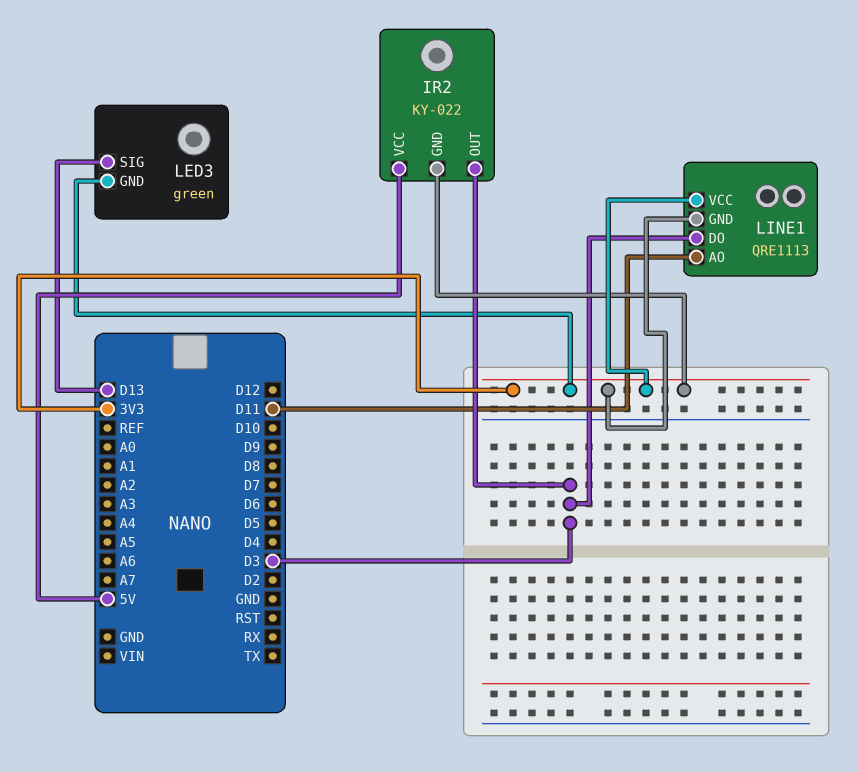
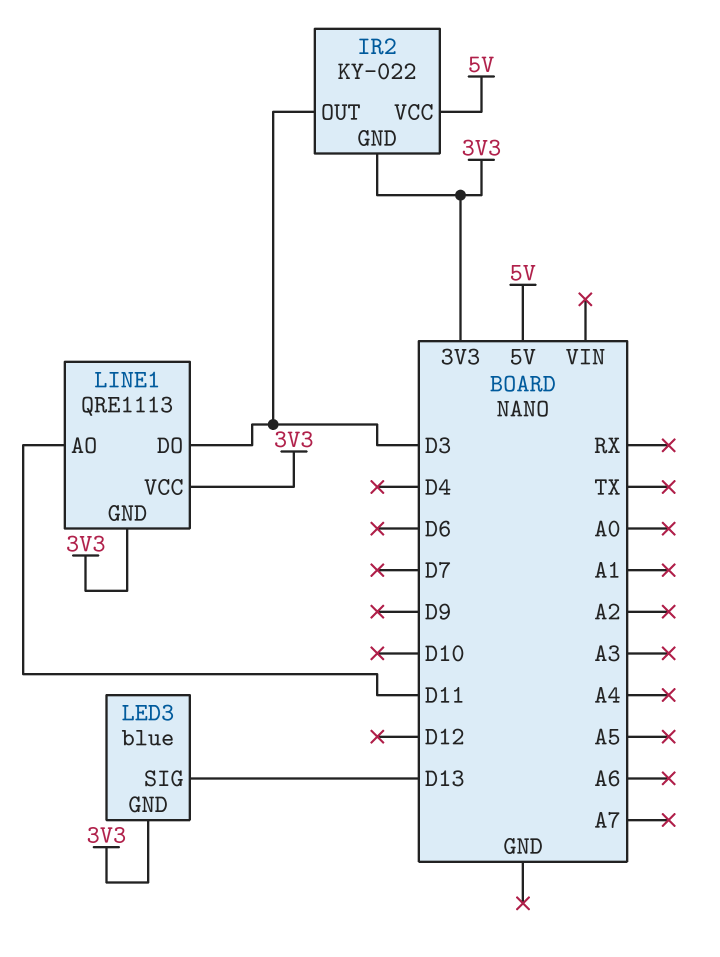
LED3: green -> blue

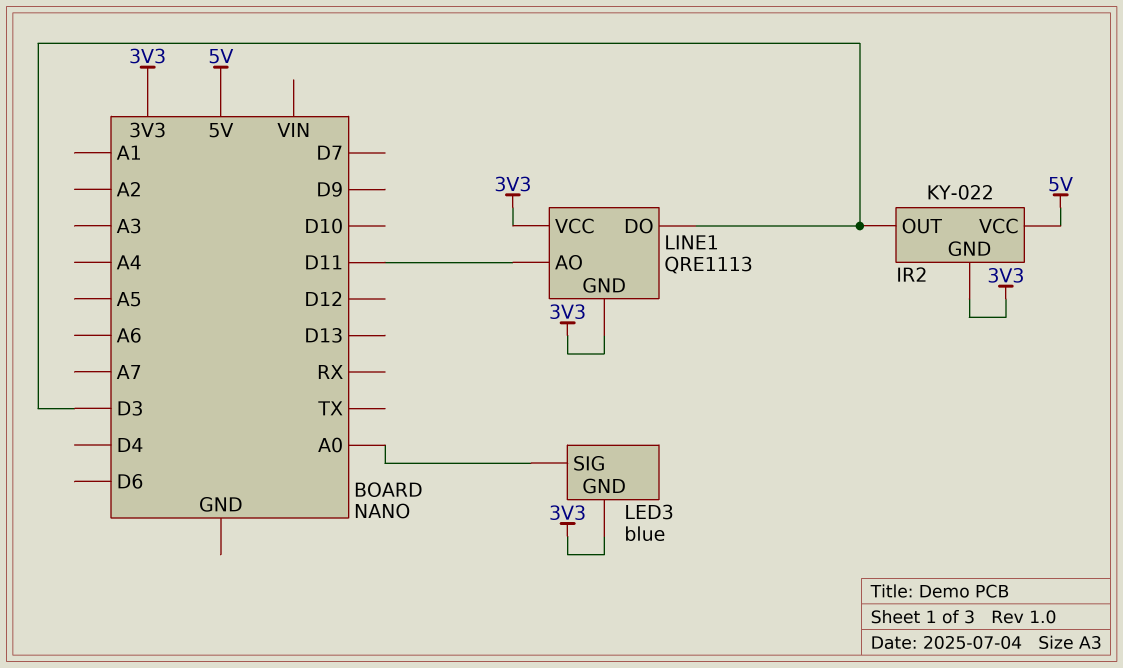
LED3 pin SIG: D13 -> A0

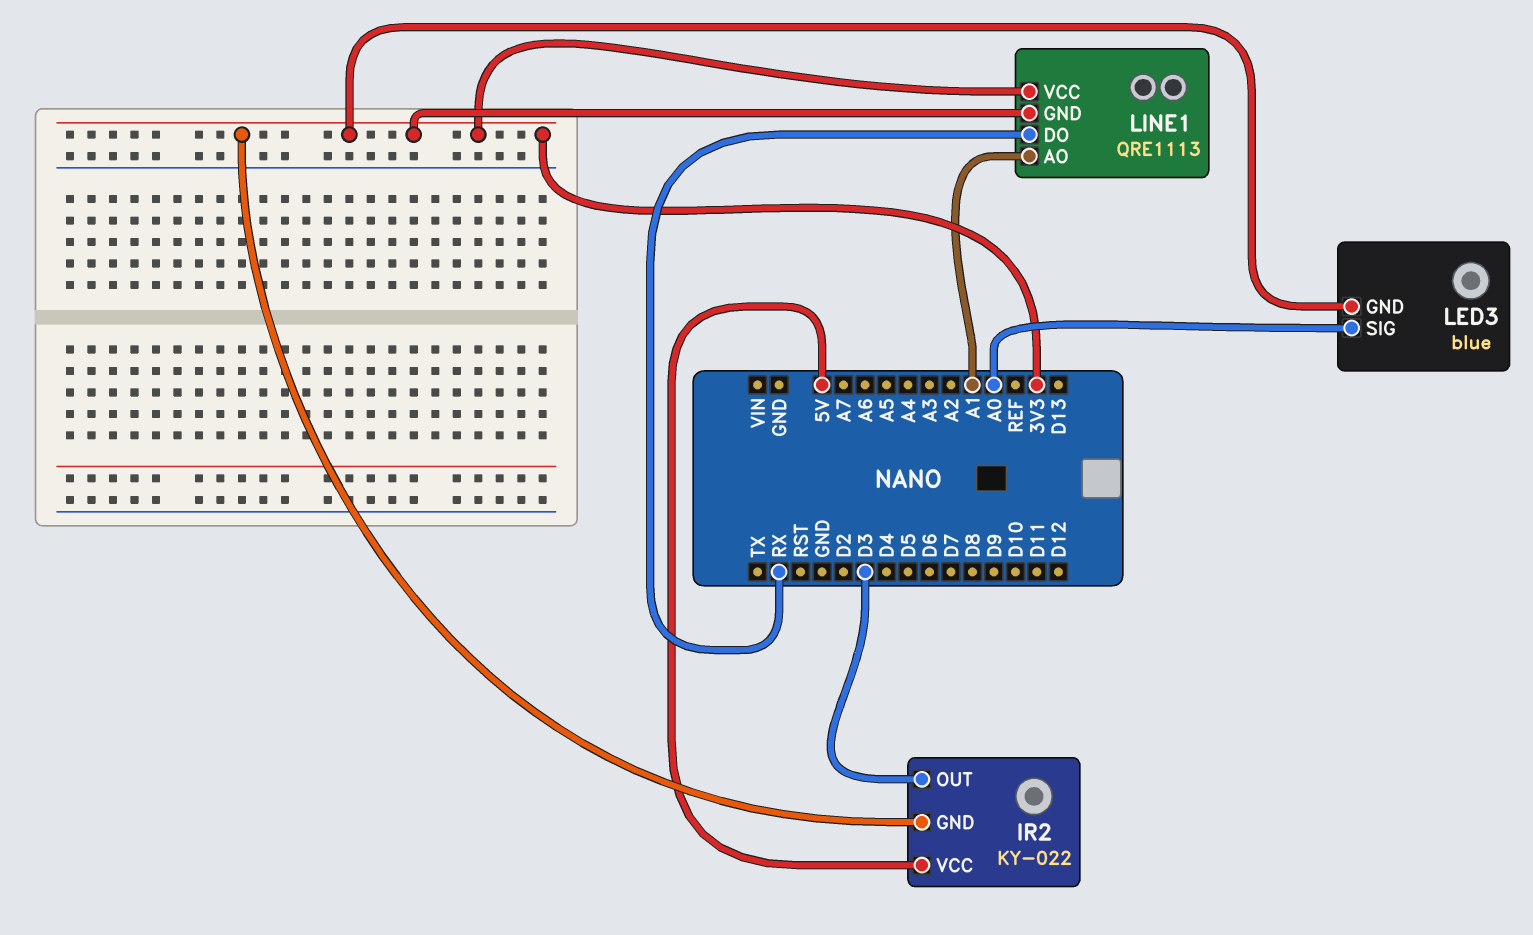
LINE1 pin AO: D11 -> A1
LINE1 pin DO: D3 -> RX

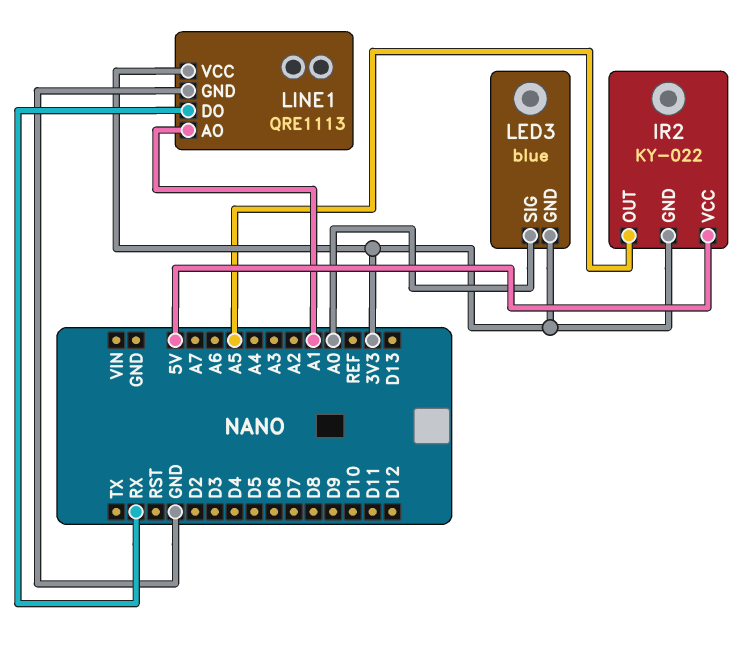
IR2 pin OUT: D3 -> A5
LINE1 pin GND: 3V3 -> GND

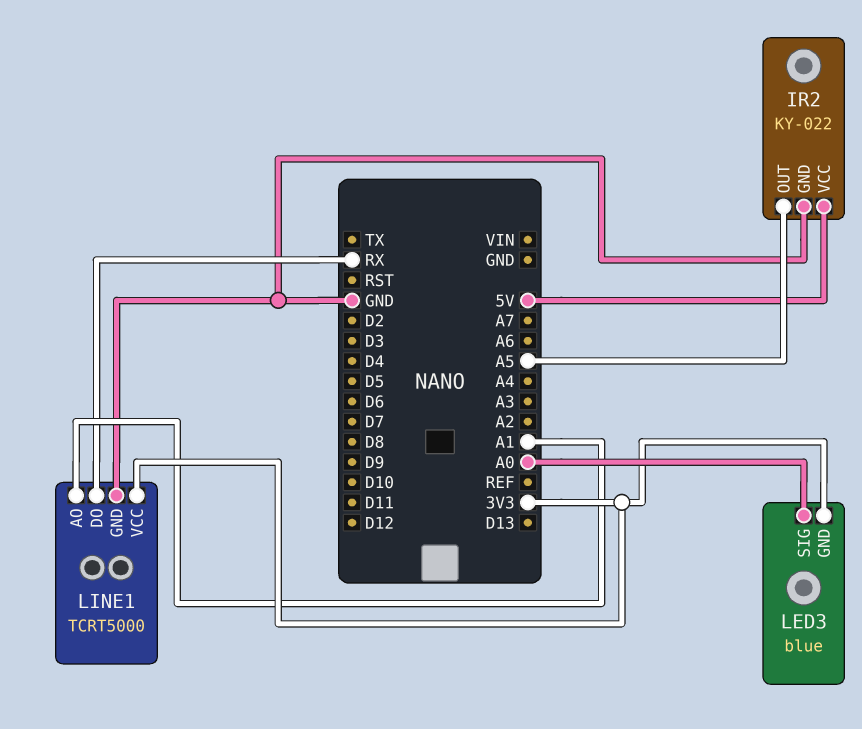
IR2 pin GND: 3V3 -> GND
LINE1: QRE1113 -> TCRT5000

